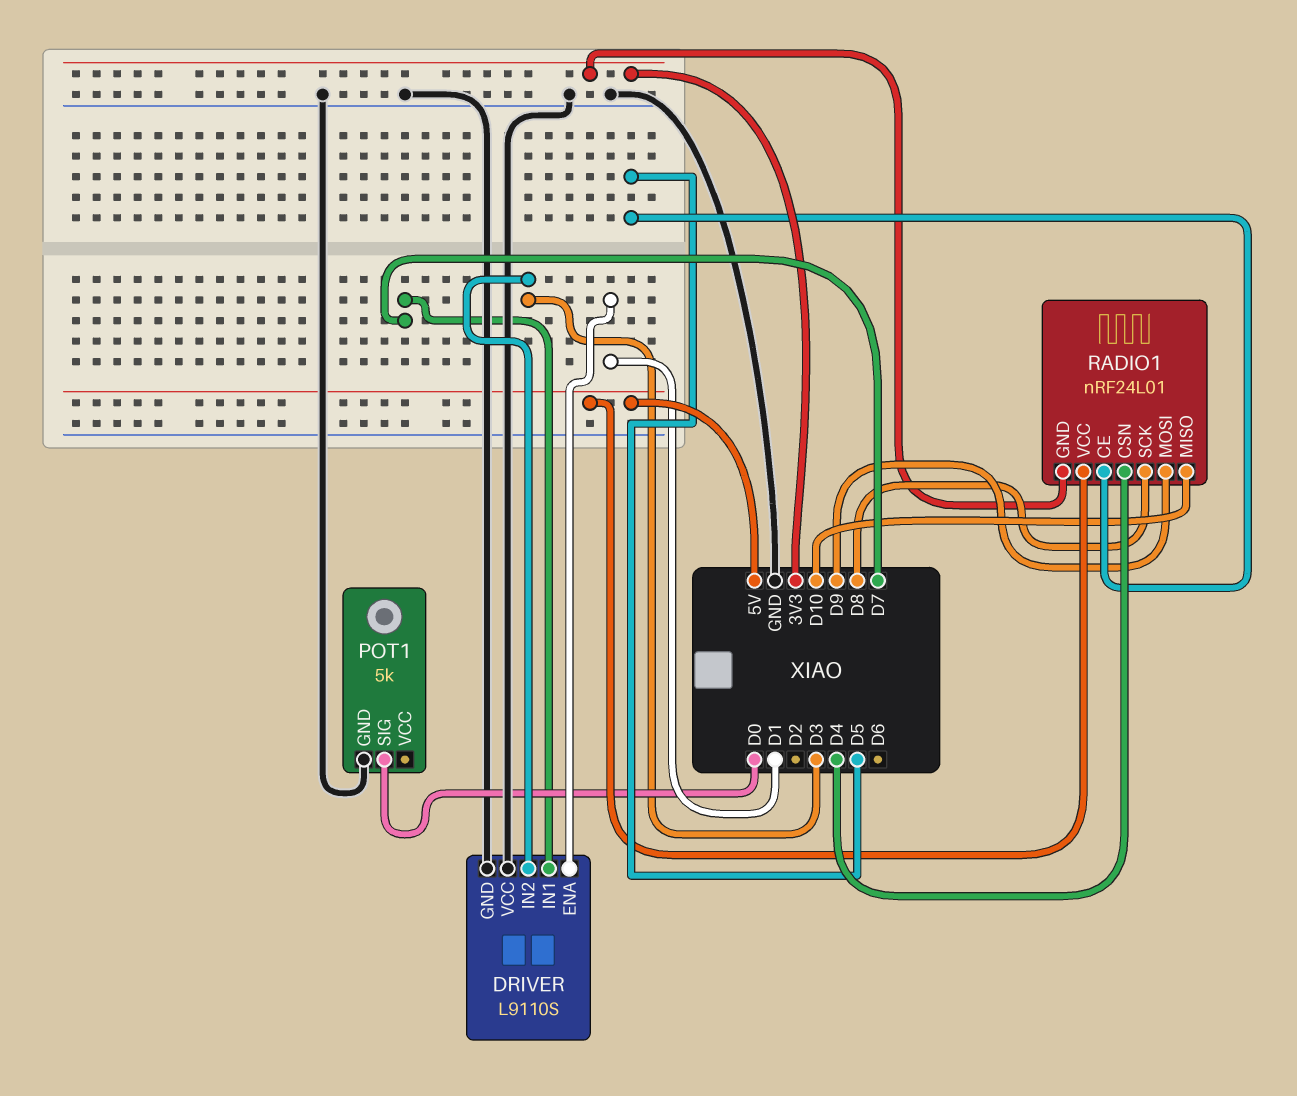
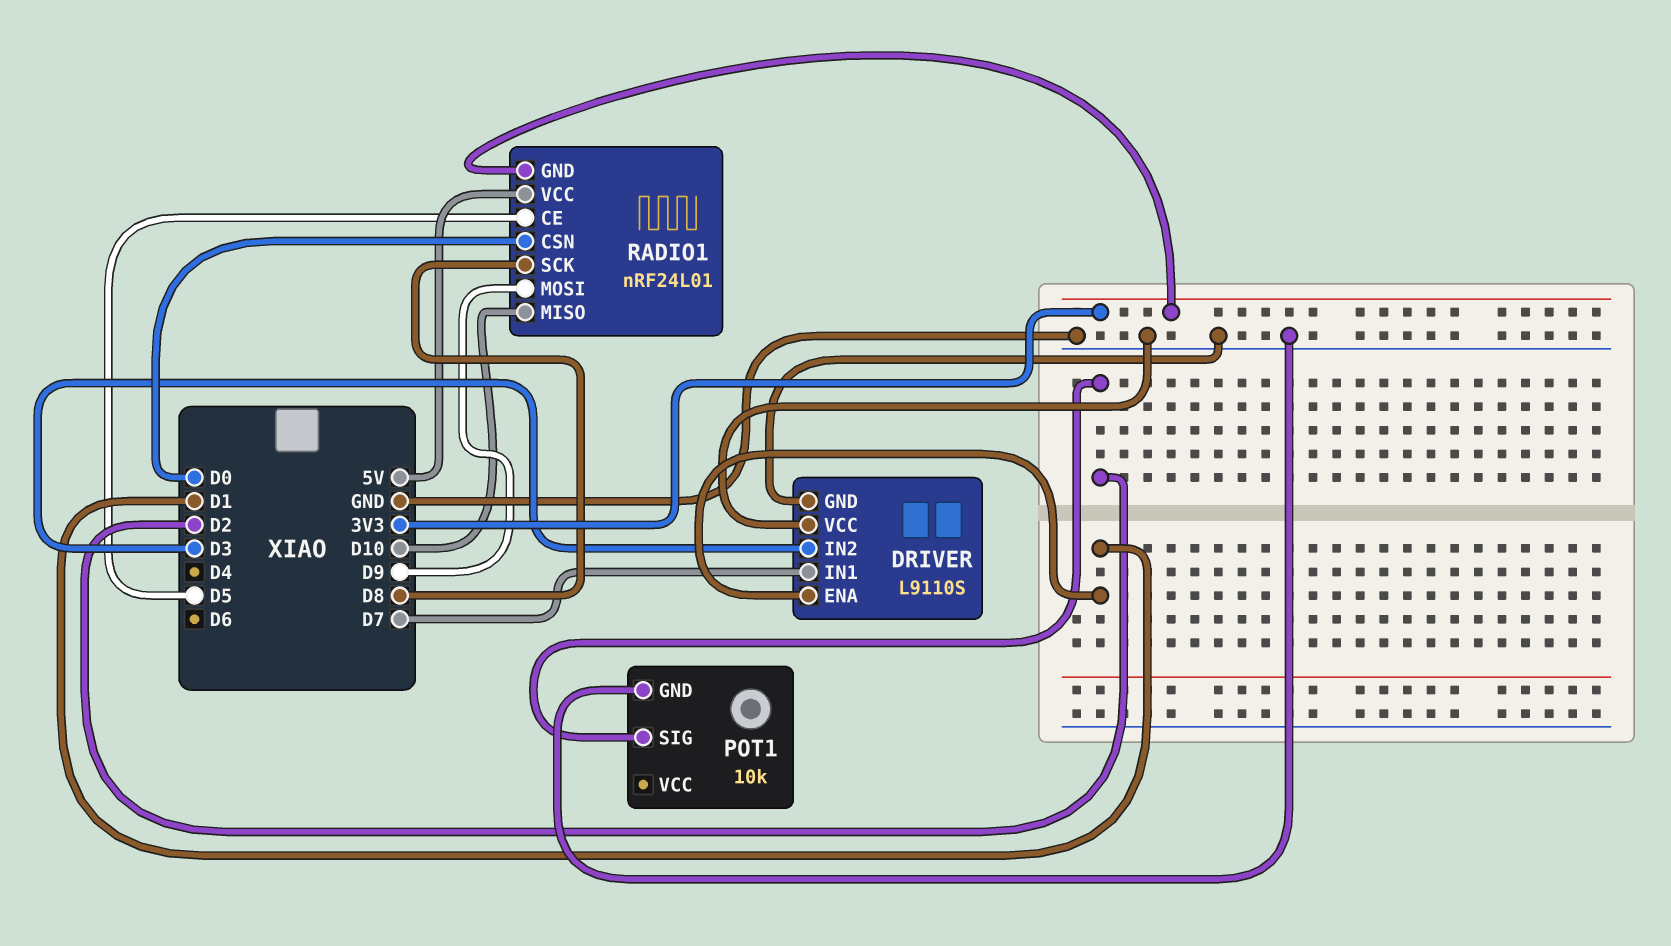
POT1: 5k -> 10k
POT1 pin SIG: D0 -> D2
RADIO1 pin CSN: D4 -> D0

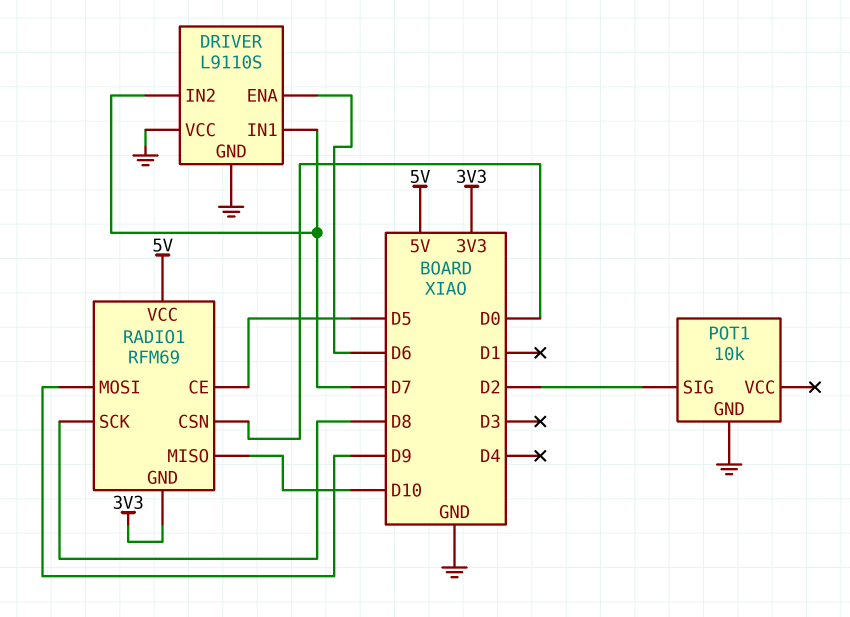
DRIVER pin ENA: D1 -> D6
DRIVER pin IN2: D3 -> D7
RADIO1: nRF24L01 -> RFM69

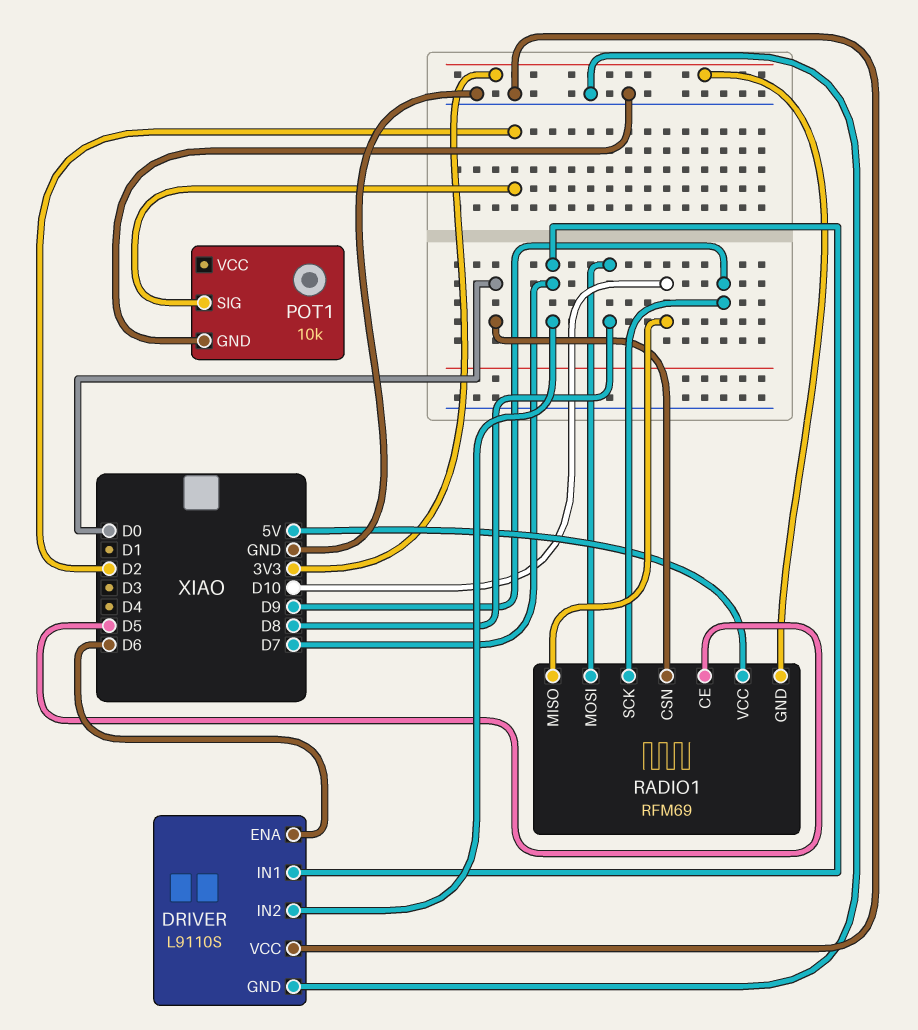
RADIO1 pin MOSI: D9 -> D8
RADIO1 pin SCK: D8 -> D9

